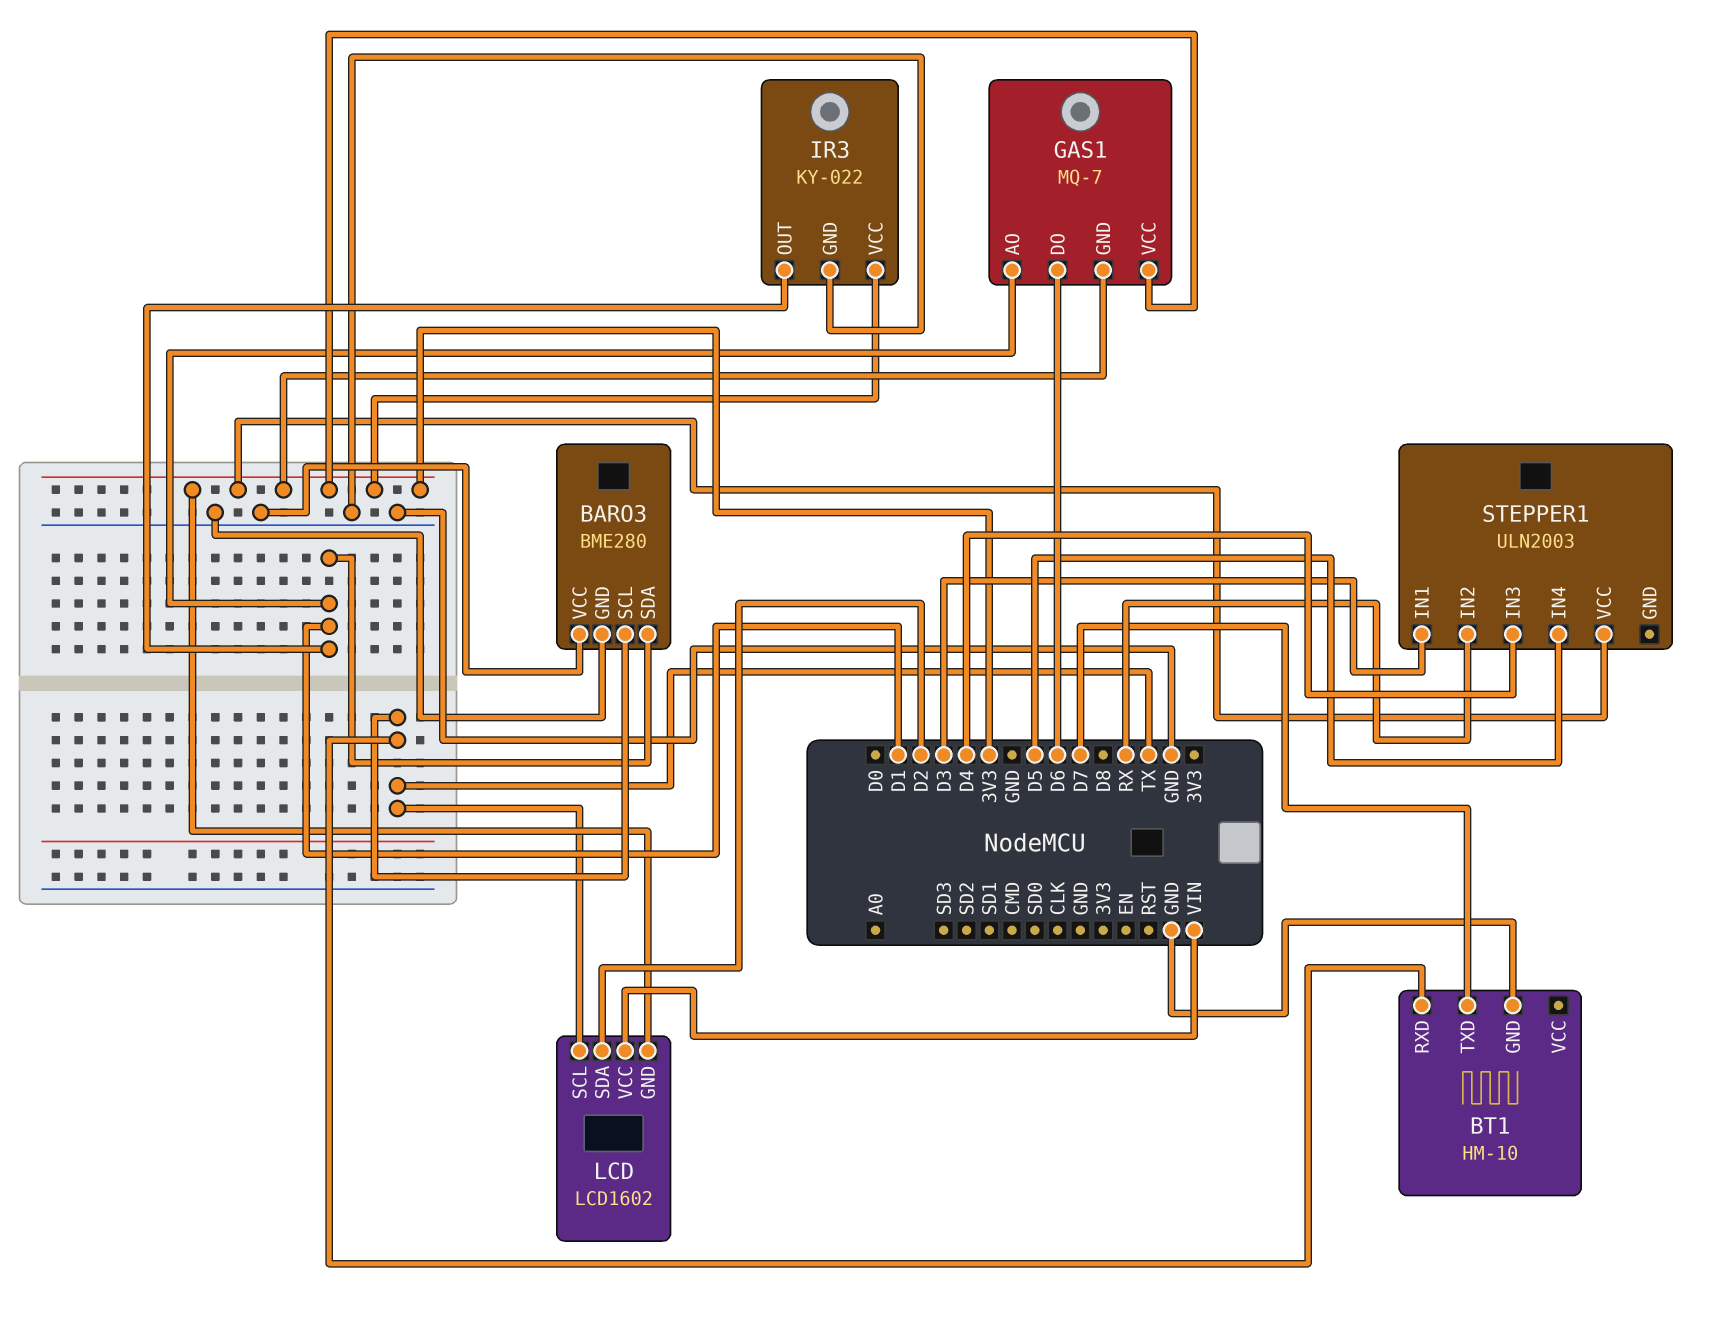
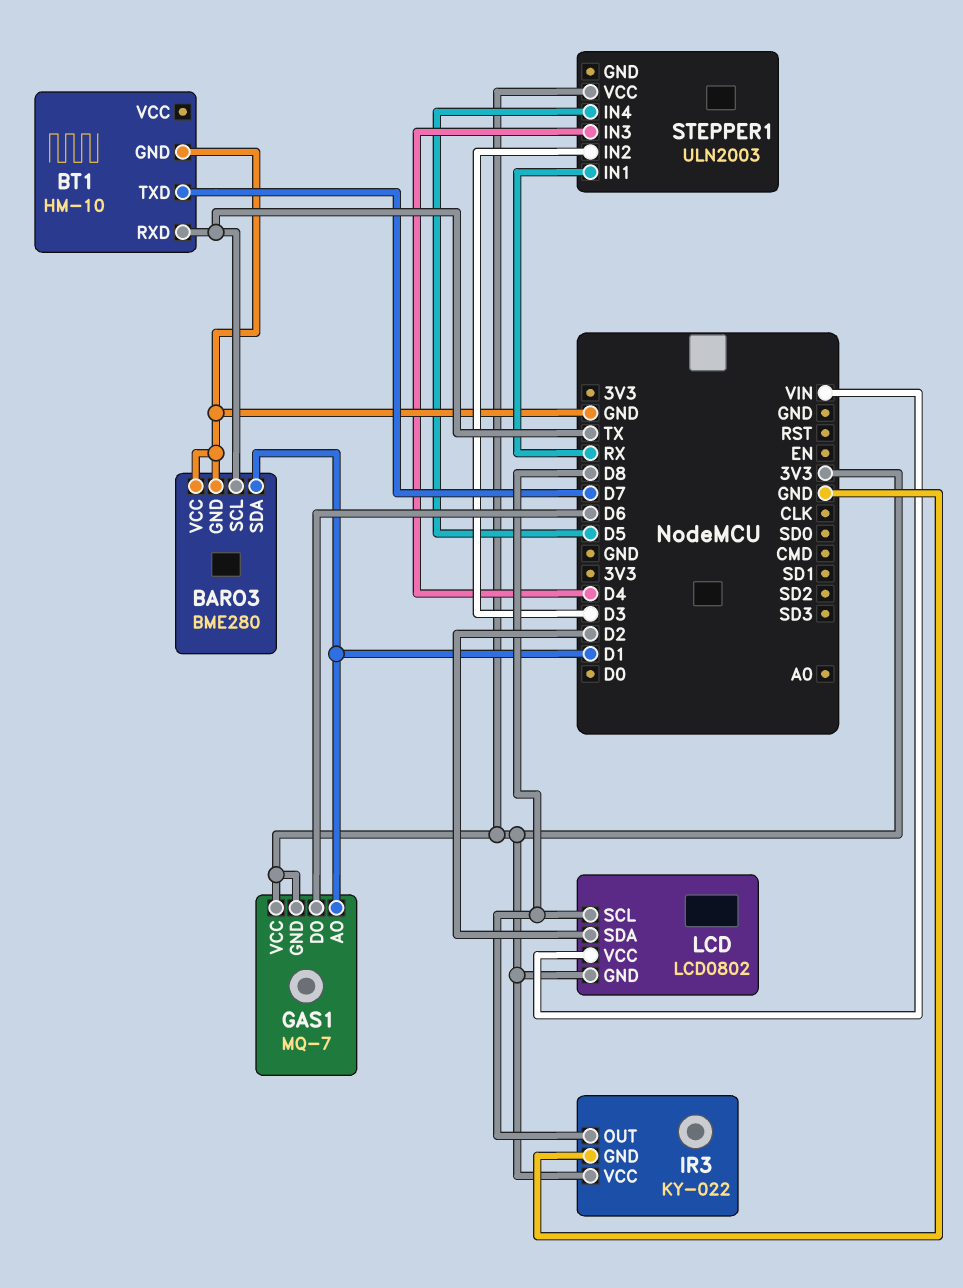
IR3 pin OUT: D1 -> D8
LCD: LCD1602 -> LCD0802
LCD pin SCL: TX -> D8
STEPPER1 pin IN1: D3 -> RX
STEPPER1 pin IN2: RX -> D3

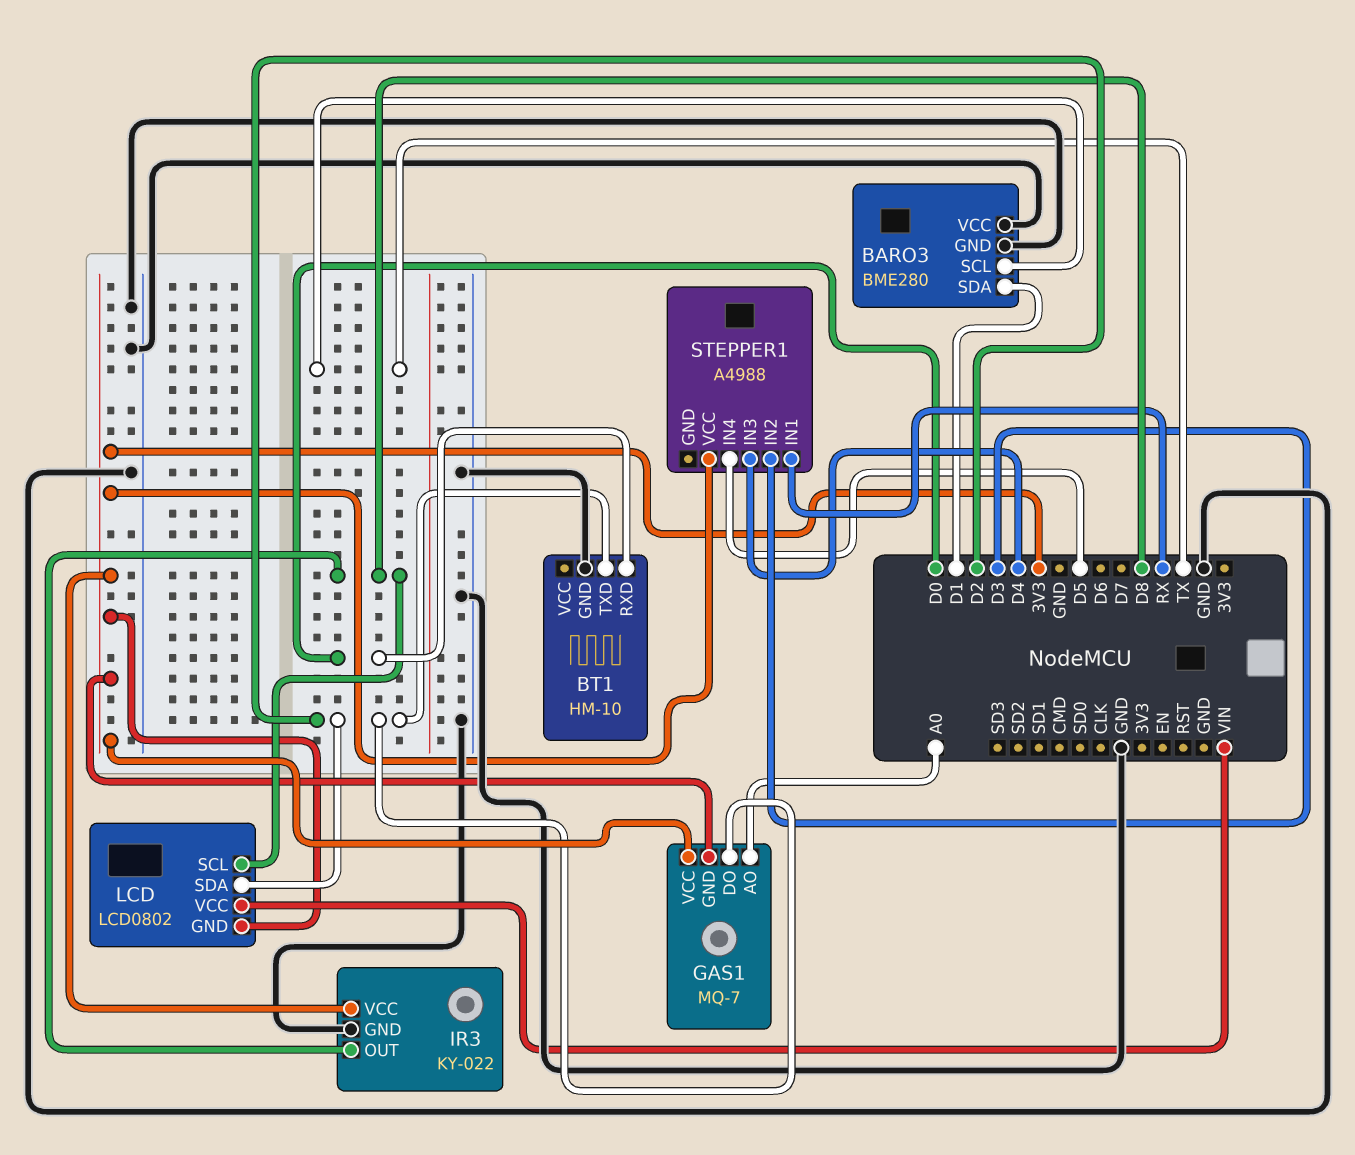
BT1 pin RXD: TX -> D0
BT1 pin TXD: D7 -> D2
GAS1 pin AO: D1 -> A0
GAS1 pin DO: D6 -> D2
STEPPER1: ULN2003 -> A4988

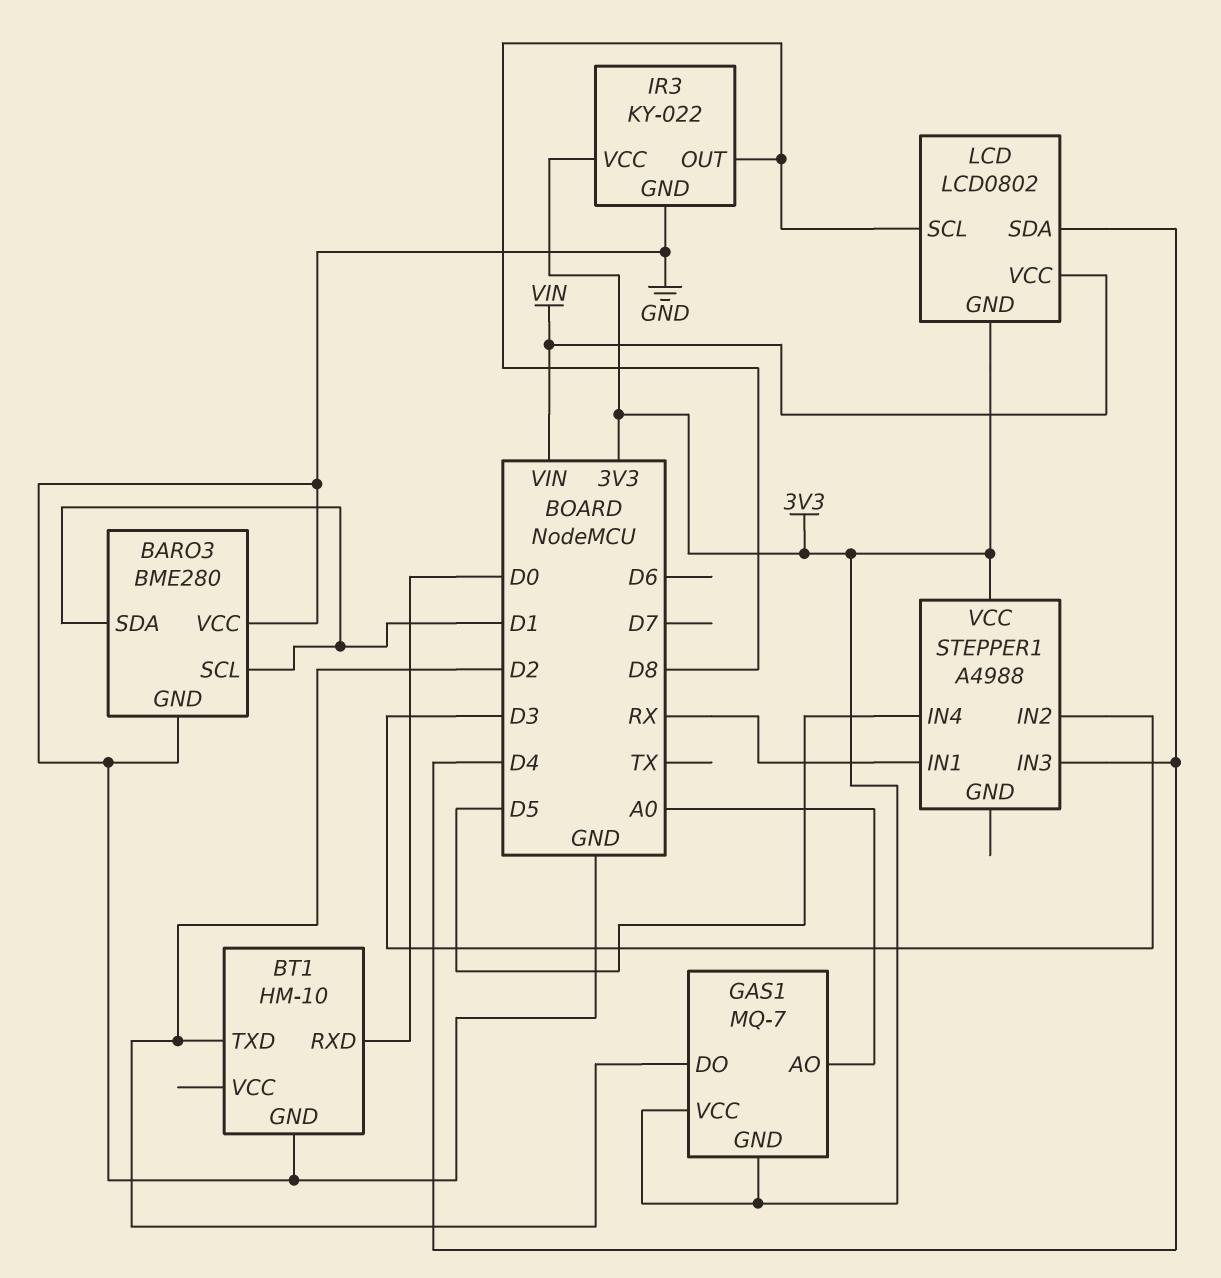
BARO3 pin SCL: TX -> D1
LCD pin SDA: D2 -> D4

